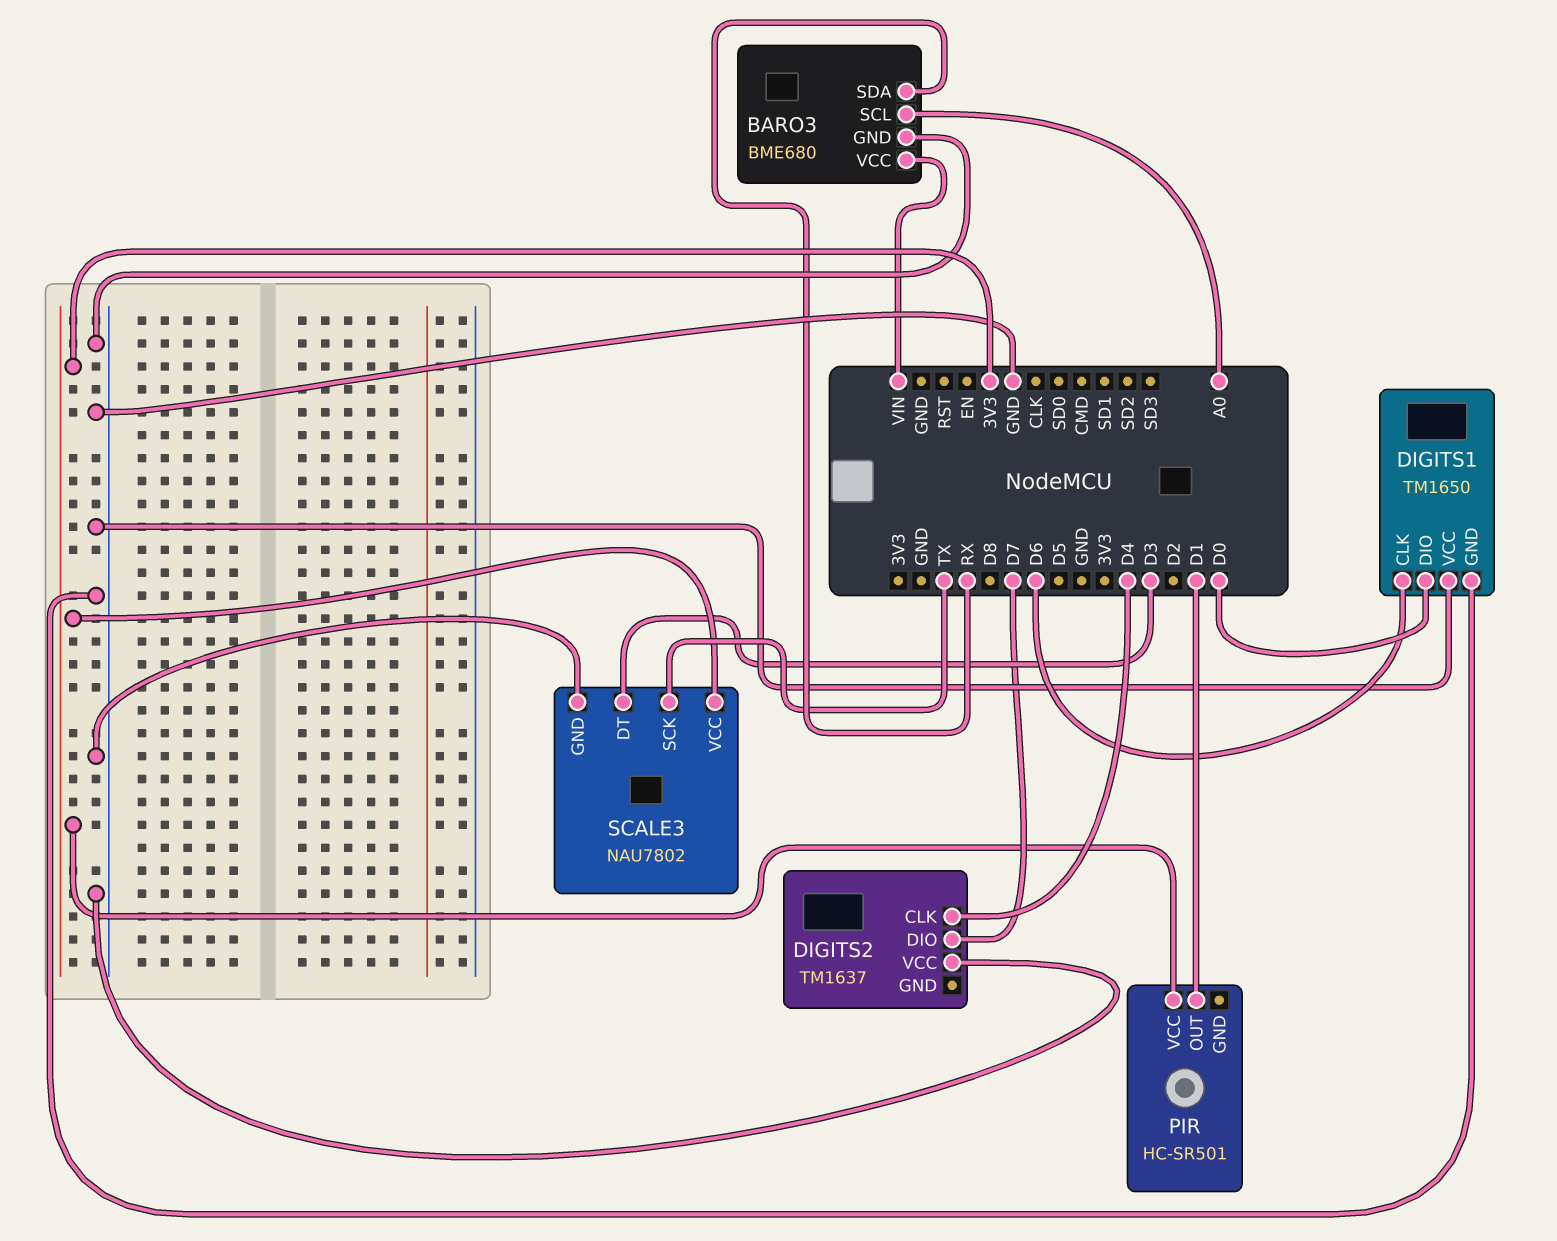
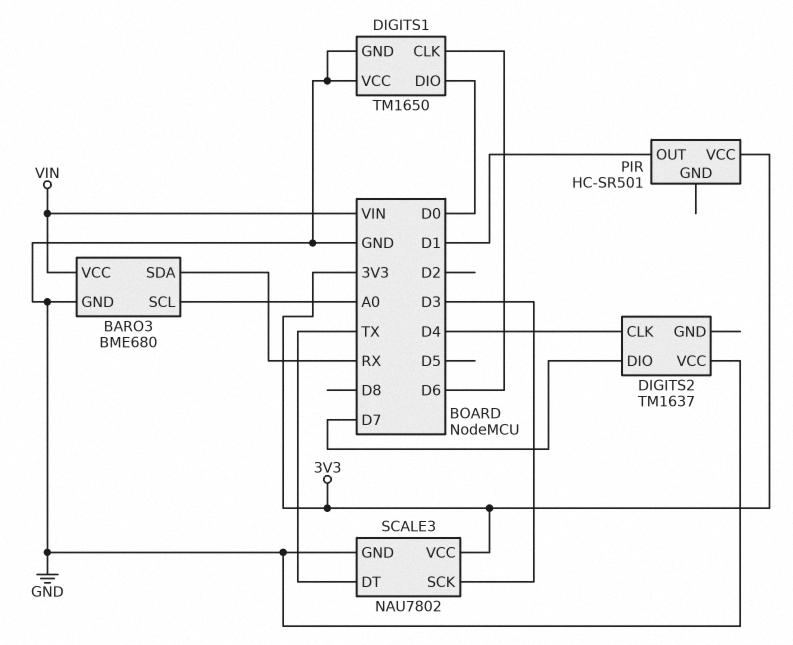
SCALE3 pin DT: D3 -> TX
SCALE3 pin SCK: TX -> D3

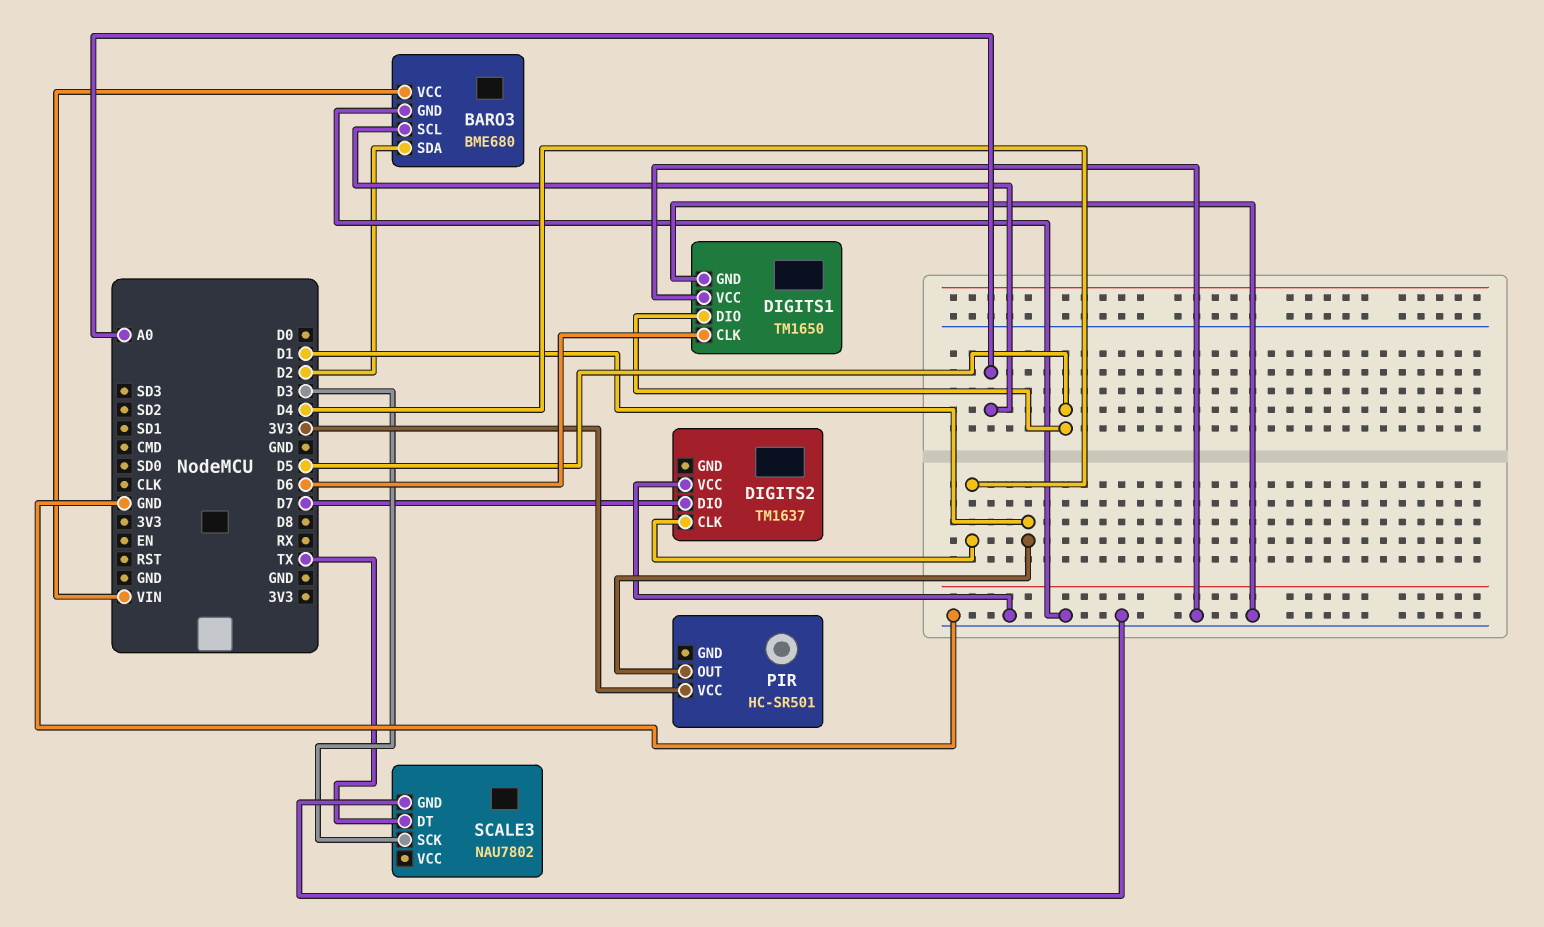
BARO3 pin SDA: RX -> D2
DIGITS1 pin DIO: D0 -> D5
SCALE3 pin VCC: 3V3 -> none

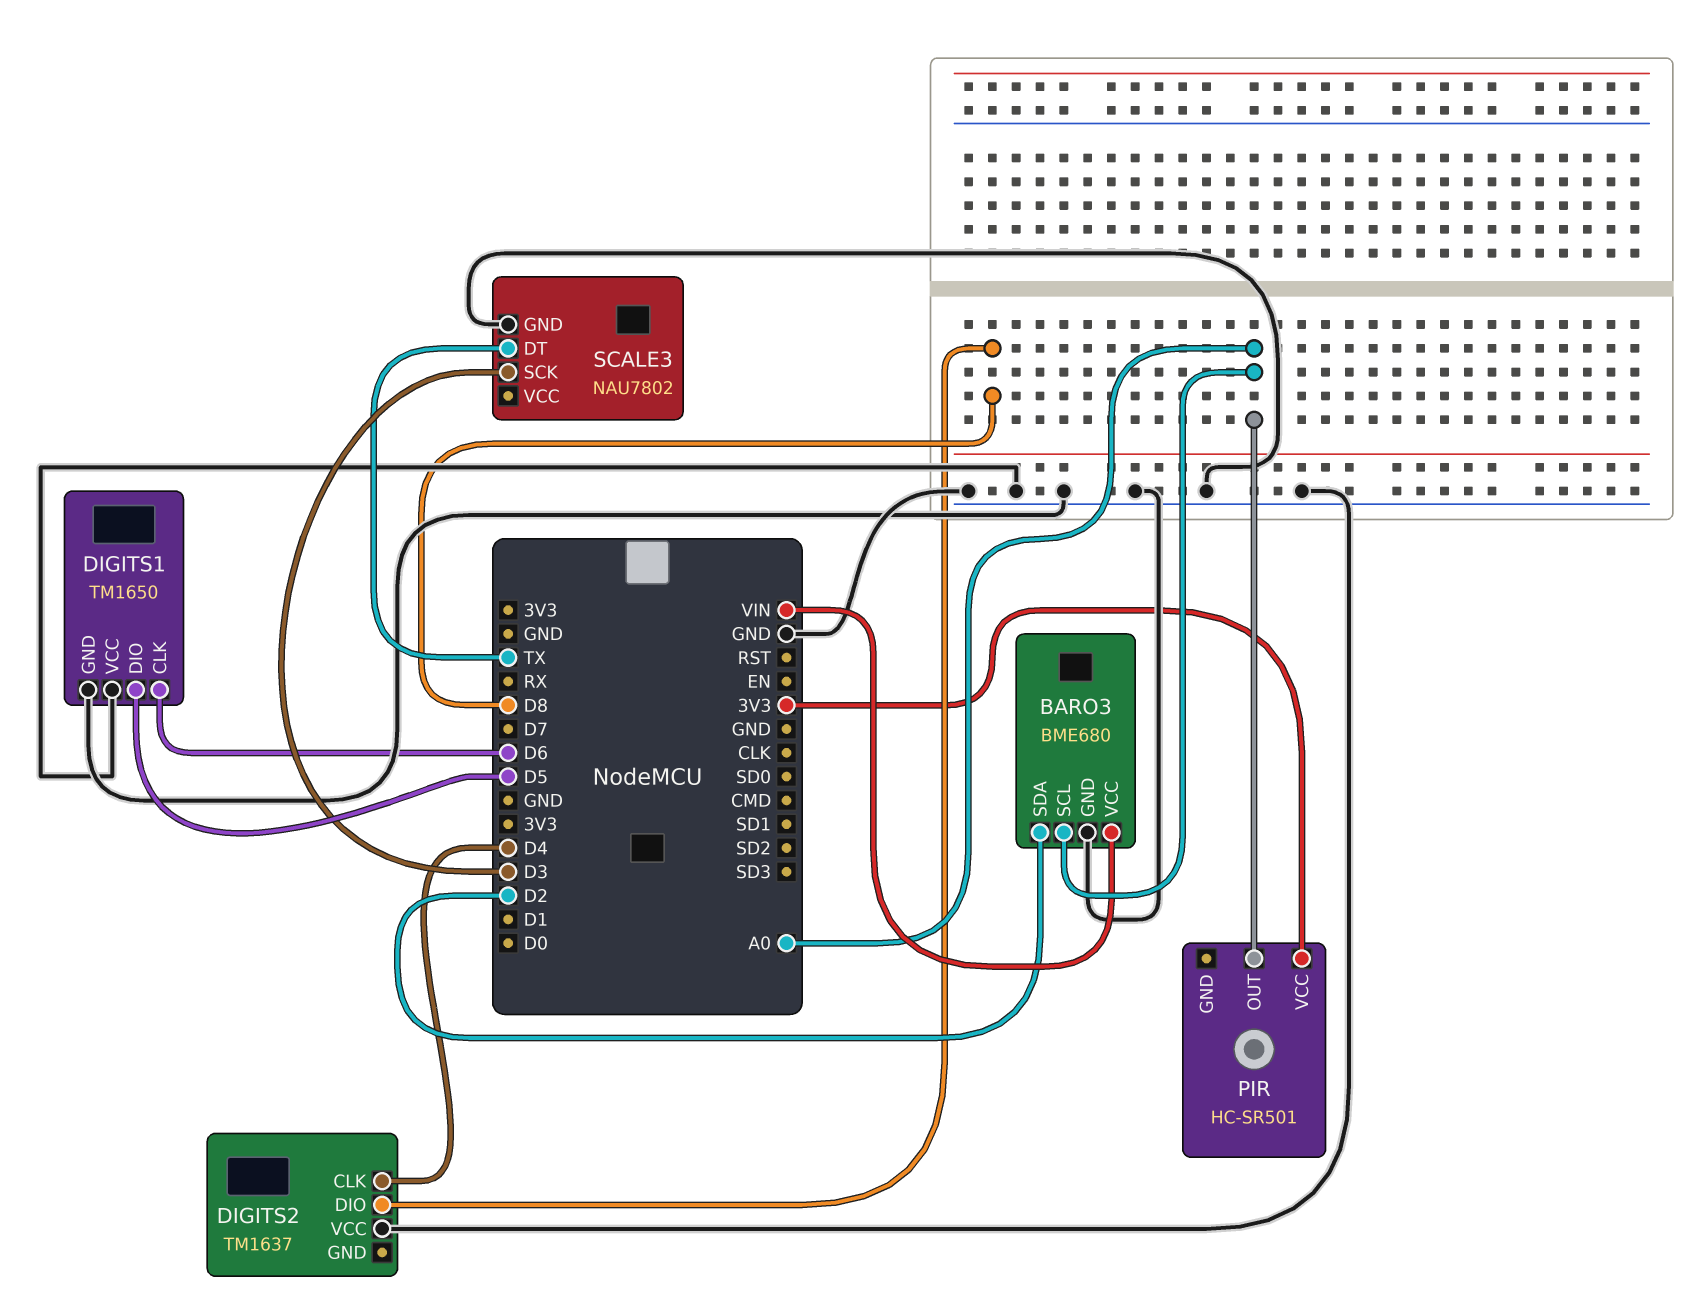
DIGITS2 pin DIO: D7 -> D8
PIR pin OUT: D1 -> A0

